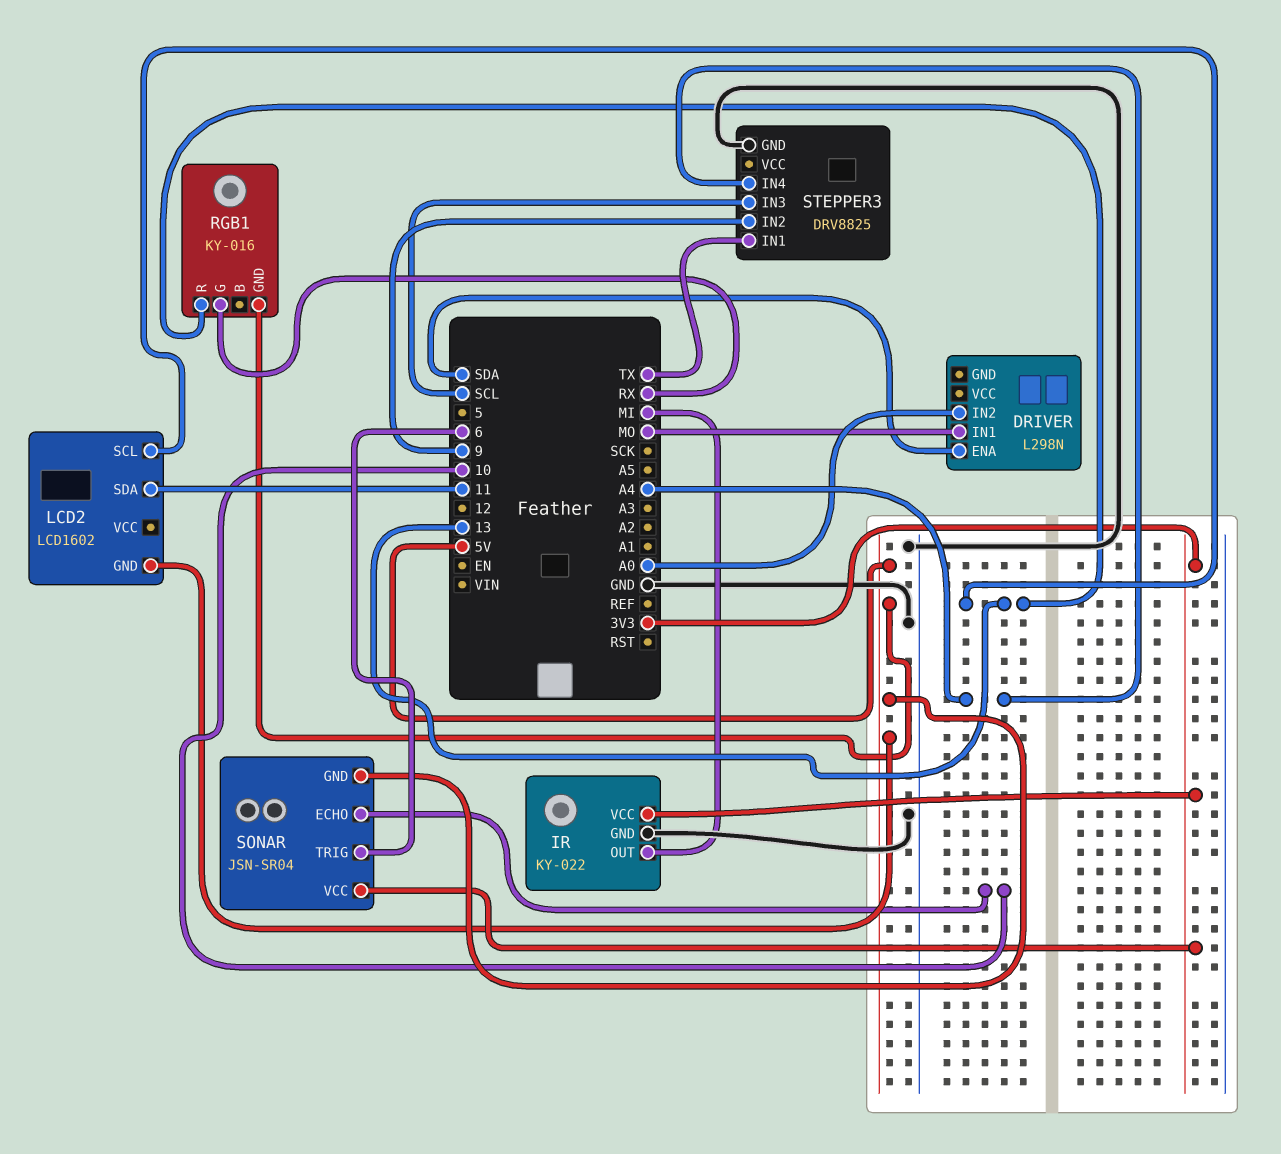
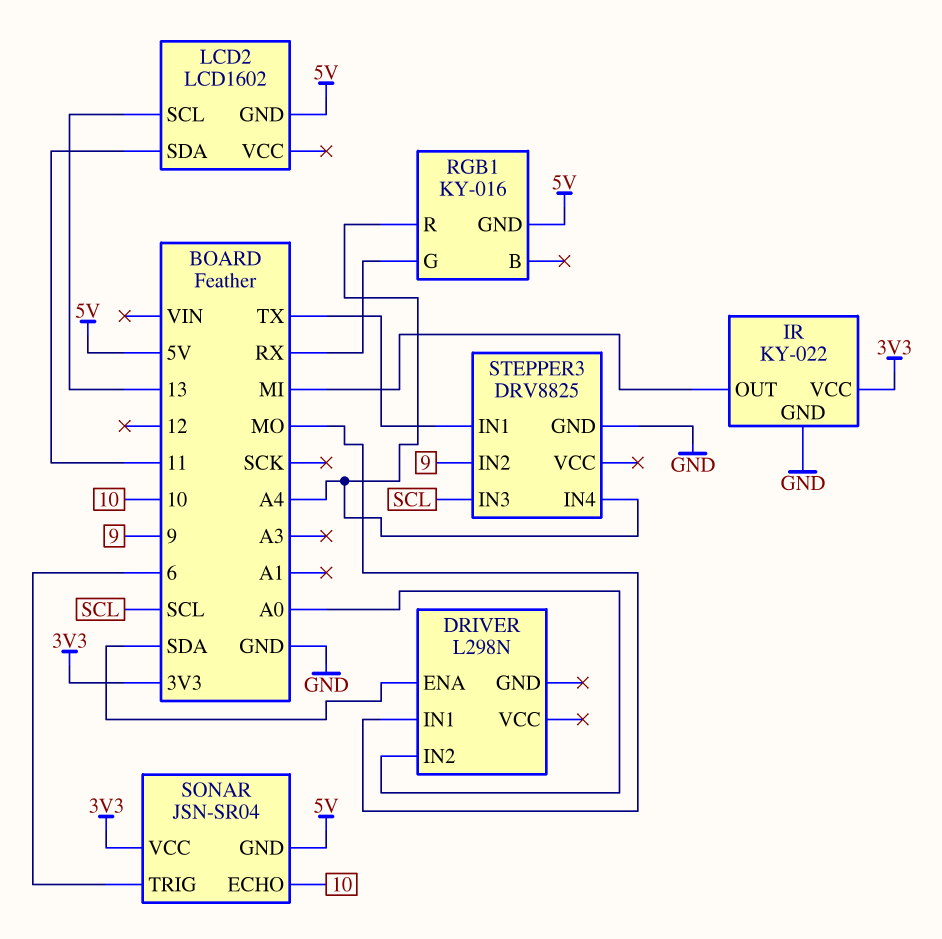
RGB1 pin R: 13 -> A4

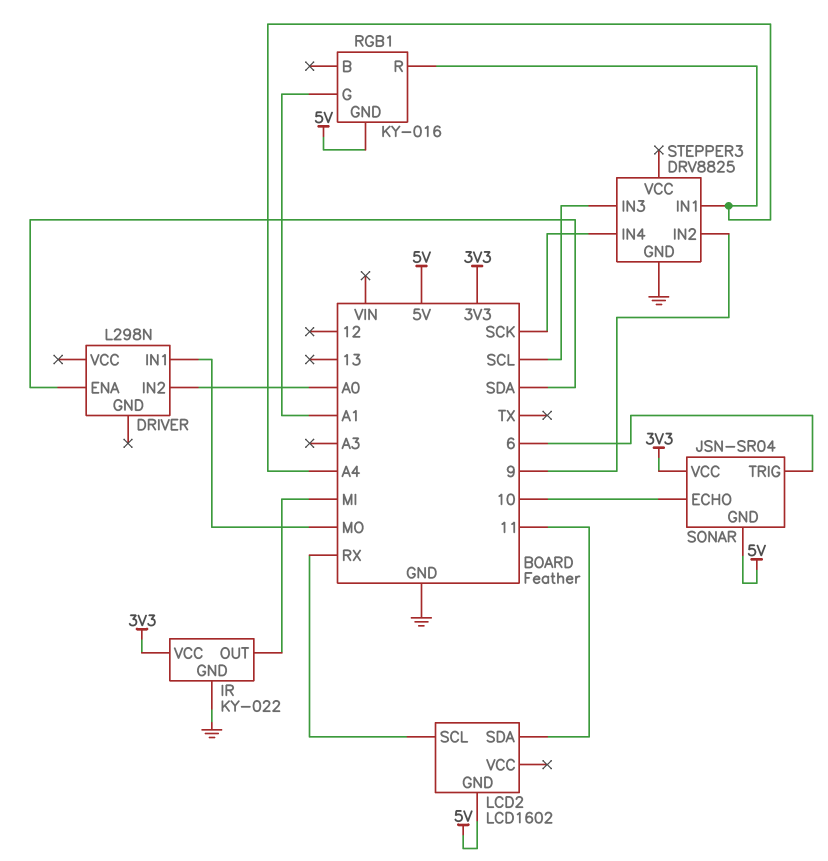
LCD2 pin SCL: 13 -> RX
RGB1 pin G: RX -> A1
STEPPER3 pin IN1: TX -> A4
STEPPER3 pin IN4: A4 -> SCK

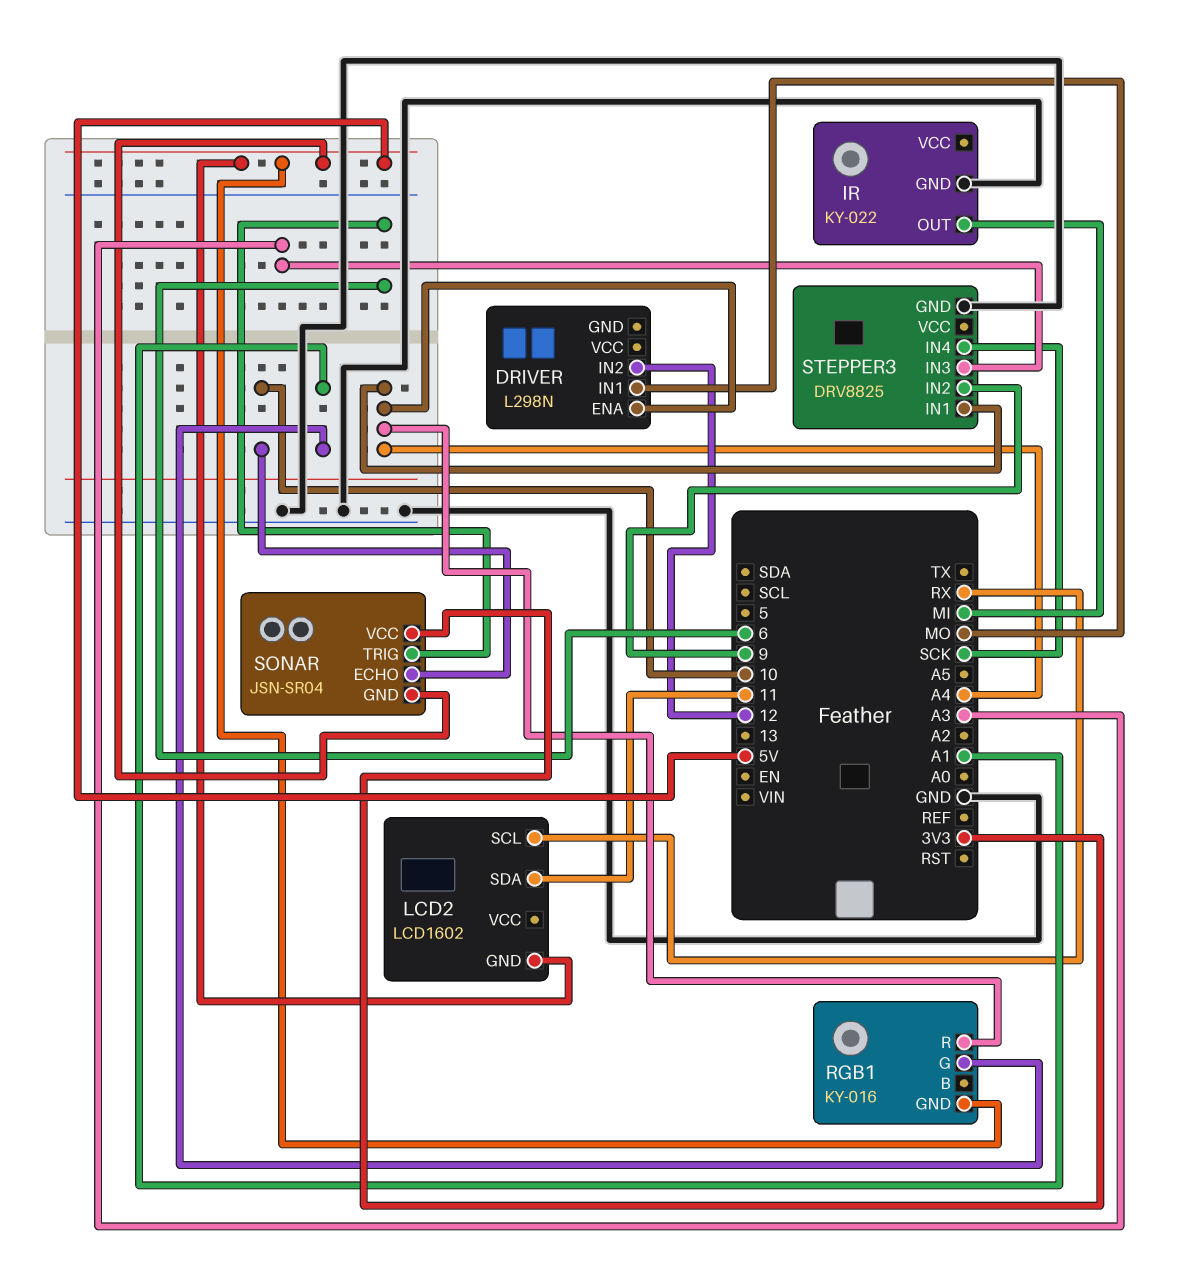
DRIVER pin ENA: SDA -> A4
DRIVER pin IN2: A0 -> 12
IR pin VCC: 3V3 -> none
STEPPER3 pin IN3: SCL -> A3

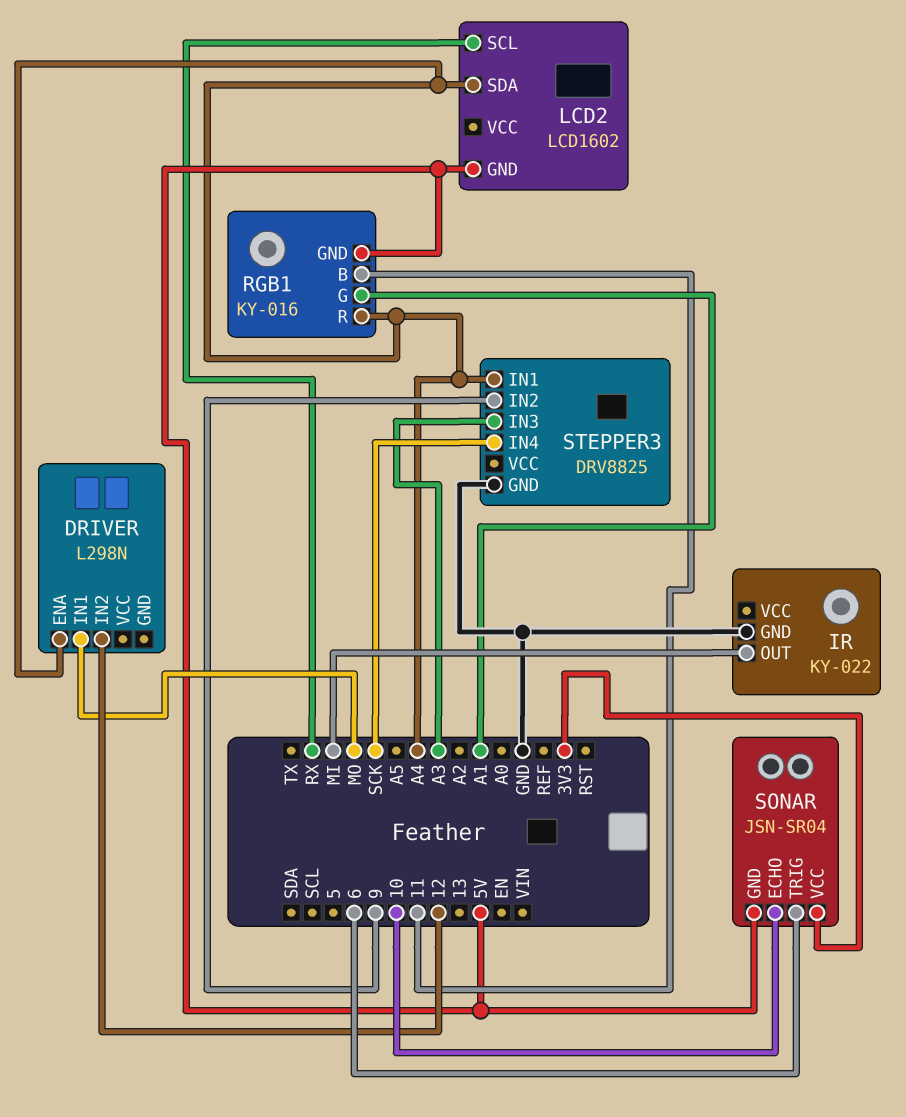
LCD2 pin SDA: 11 -> A4
RGB1 pin B: none -> 11

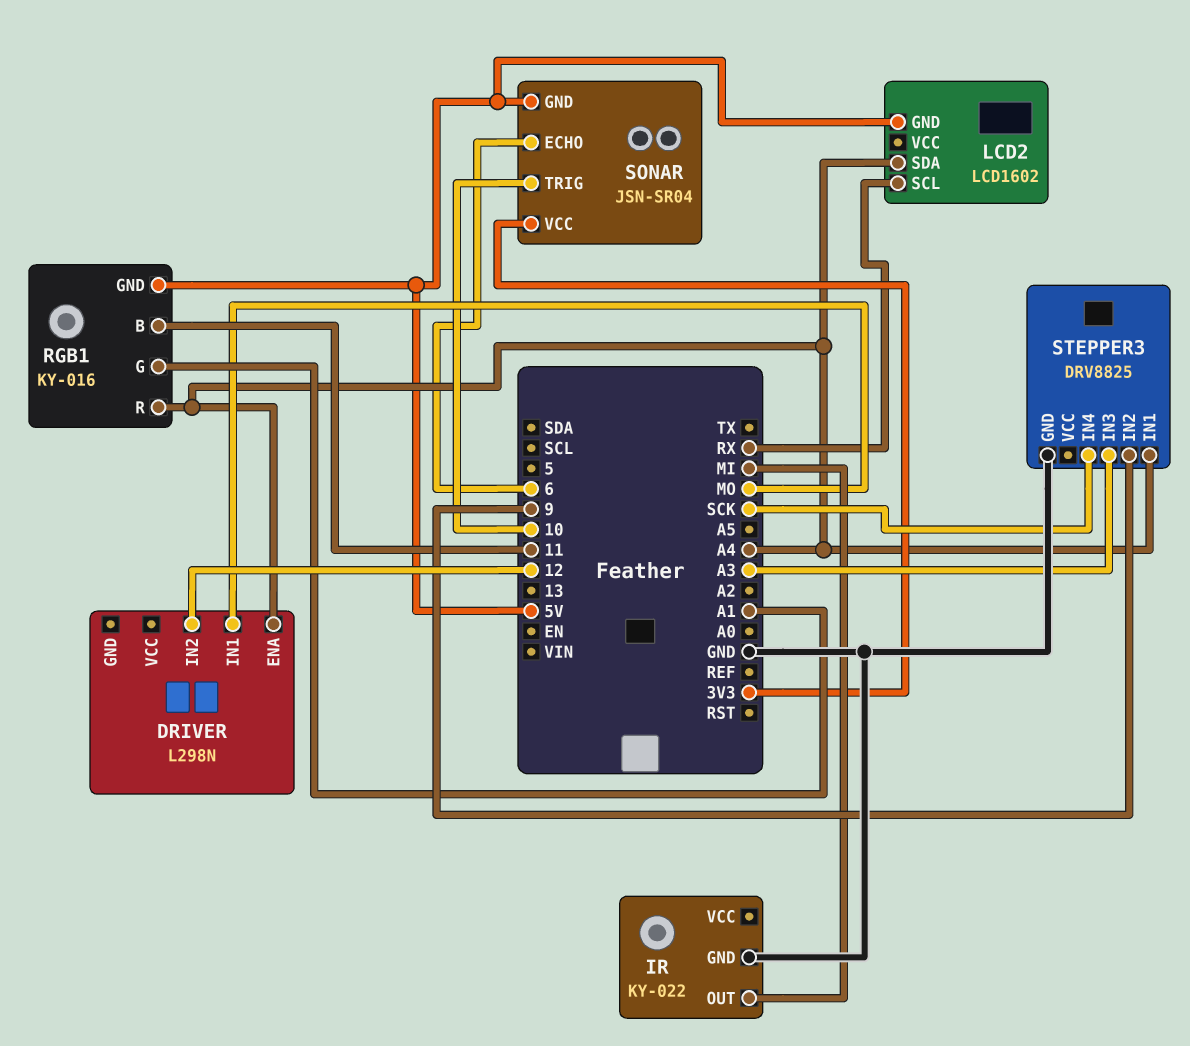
SONAR pin ECHO: 10 -> 6
SONAR pin TRIG: 6 -> 10

